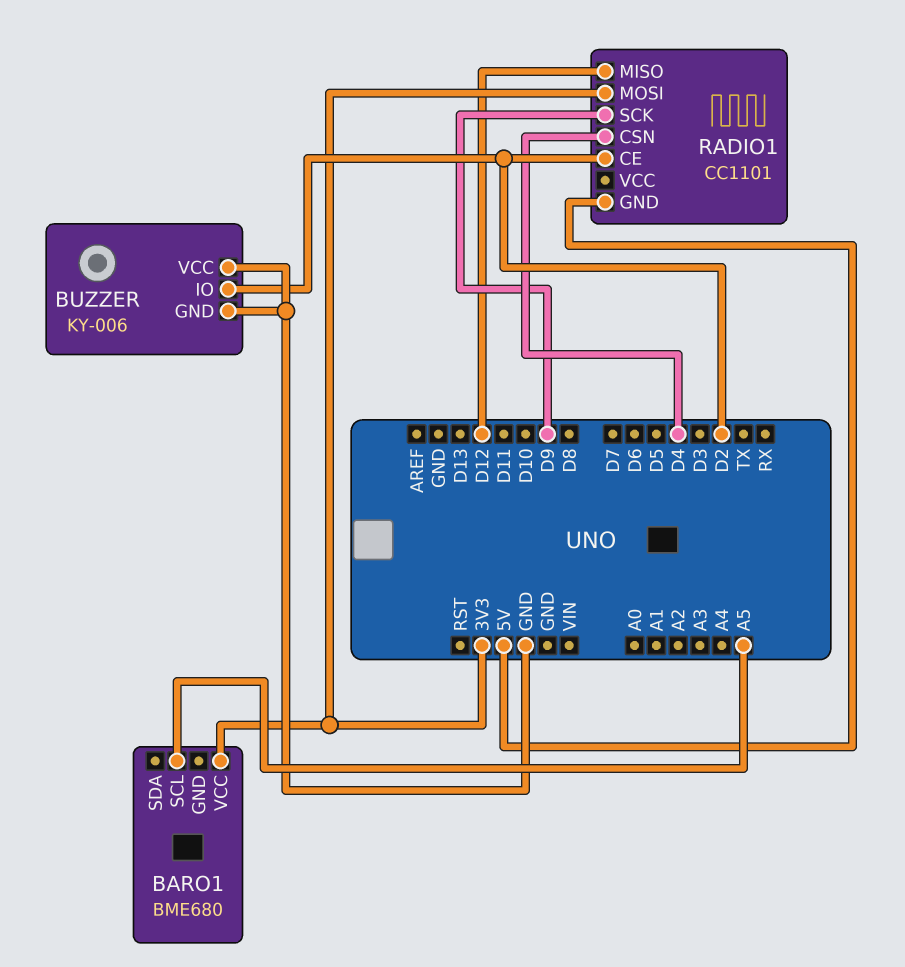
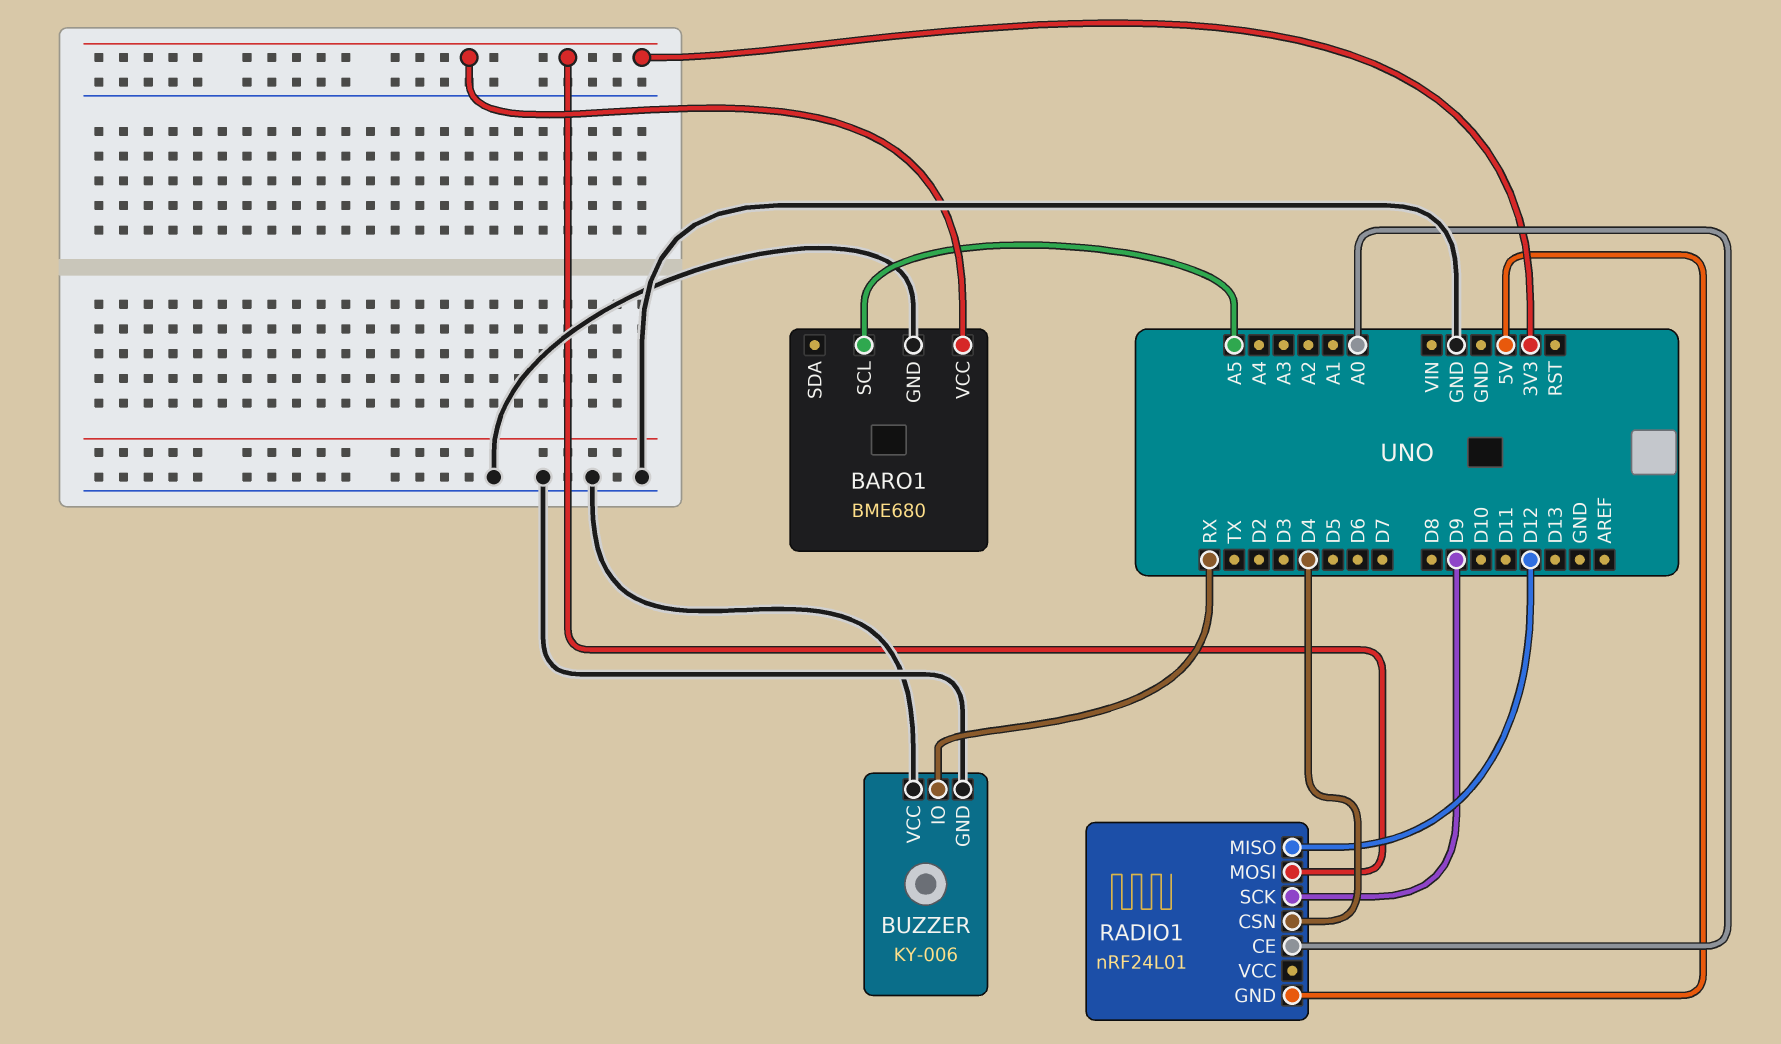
BARO1 pin GND: none -> GND
BUZZER pin IO: D2 -> RX
RADIO1: CC1101 -> nRF24L01
RADIO1 pin CE: D2 -> A0

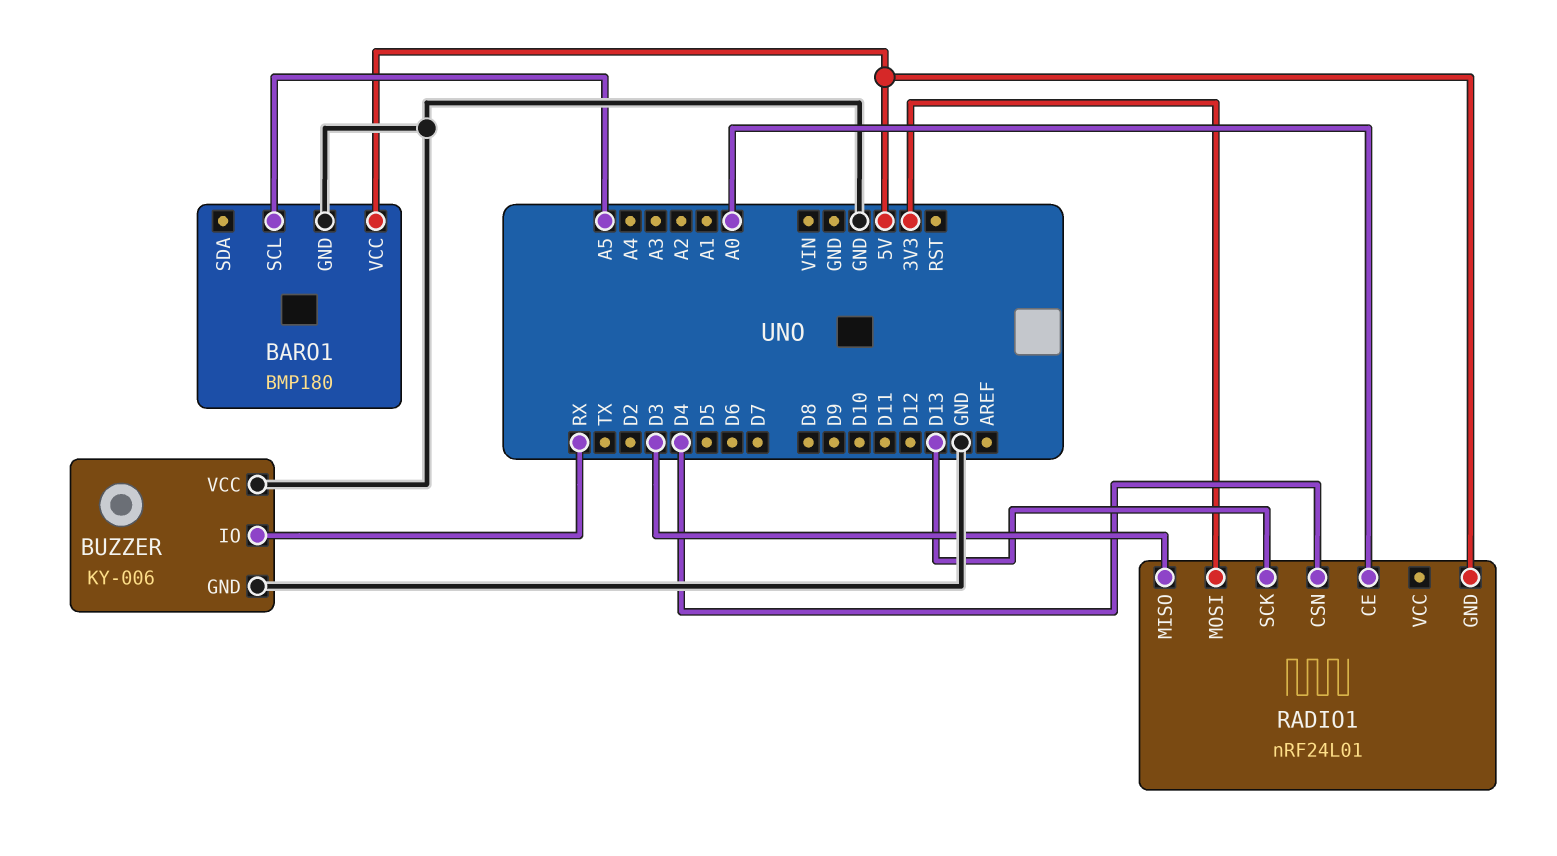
BARO1: BME680 -> BMP180
BARO1 pin VCC: 3V3 -> 5V
RADIO1 pin MISO: D12 -> D3
RADIO1 pin SCK: D9 -> D13

